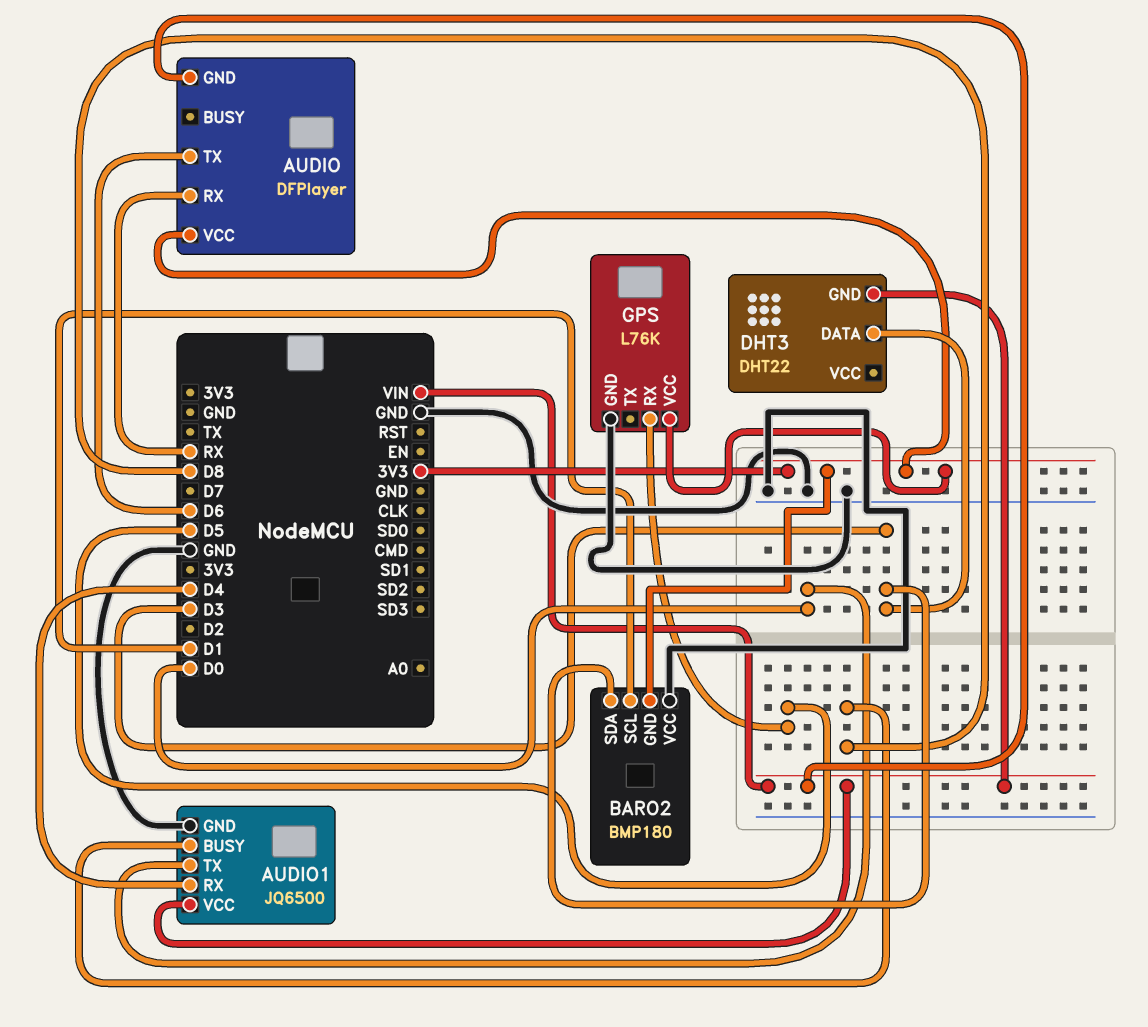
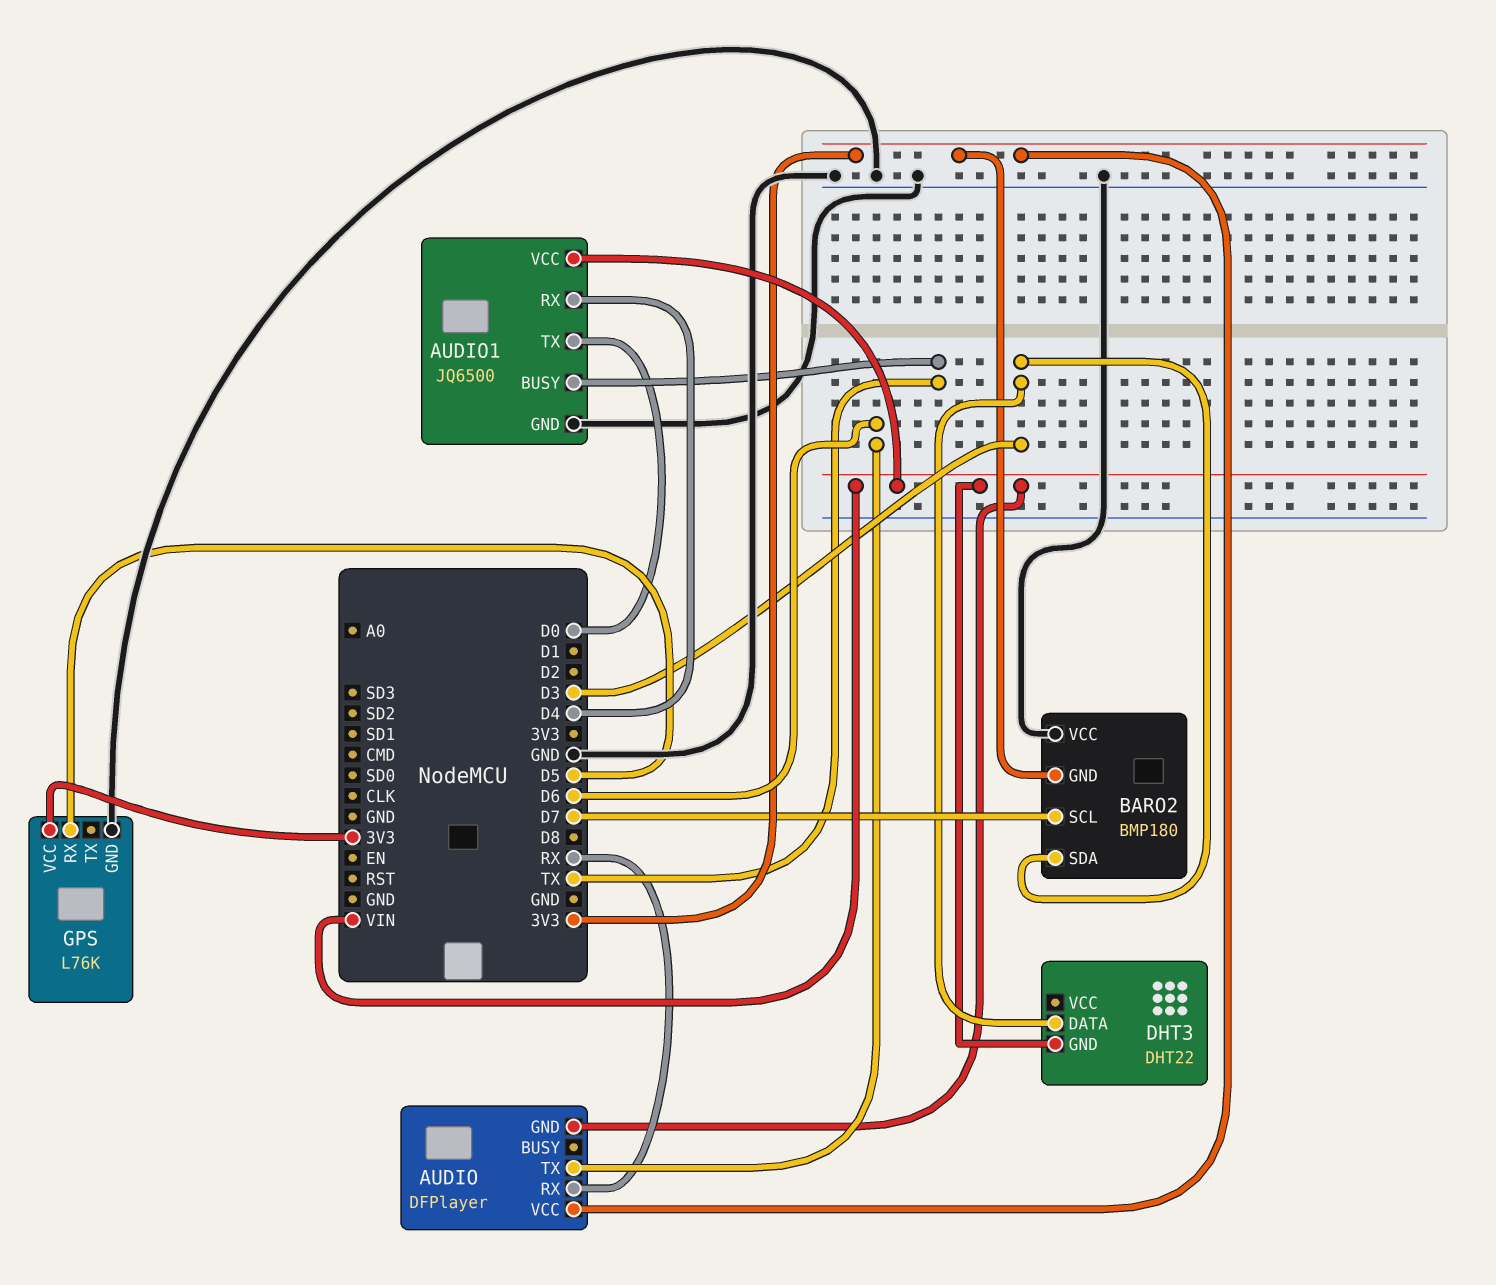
AUDIO1 pin BUSY: D8 -> TX
BARO2 pin SCL: D1 -> D7

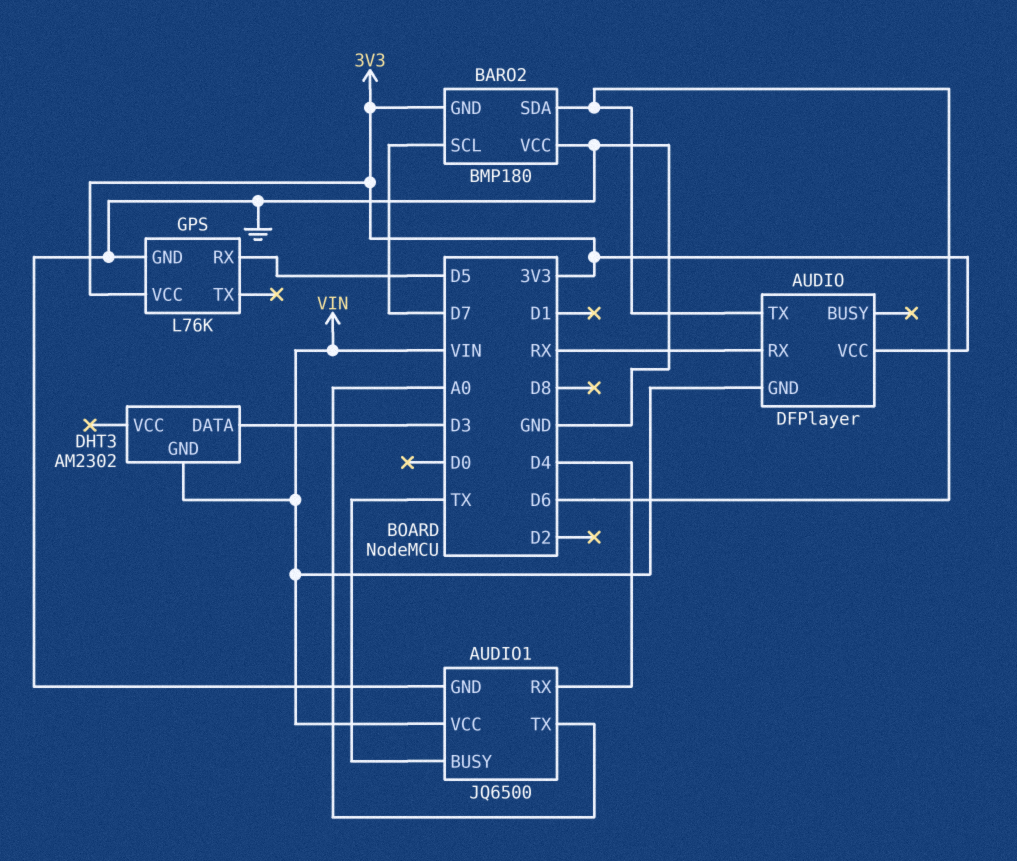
AUDIO1 pin TX: D0 -> A0
BARO2 pin SDA: D3 -> D6
DHT3: DHT22 -> AM2302

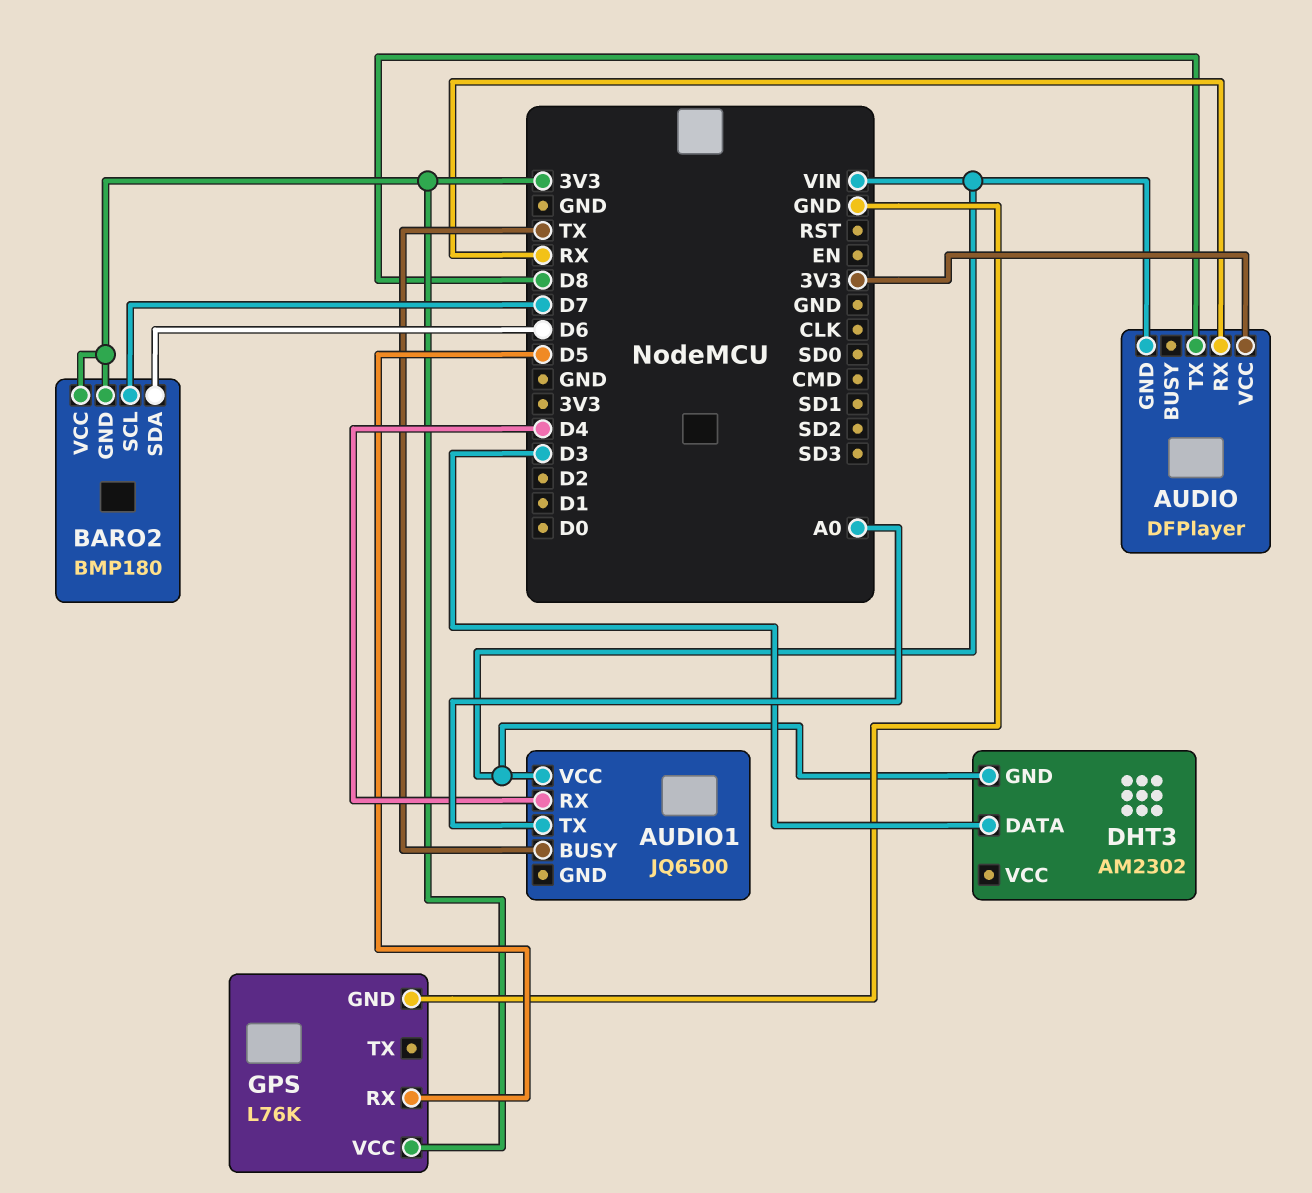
AUDIO pin TX: D6 -> D8
AUDIO1 pin GND: GND -> none
BARO2 pin VCC: GND -> 3V3

